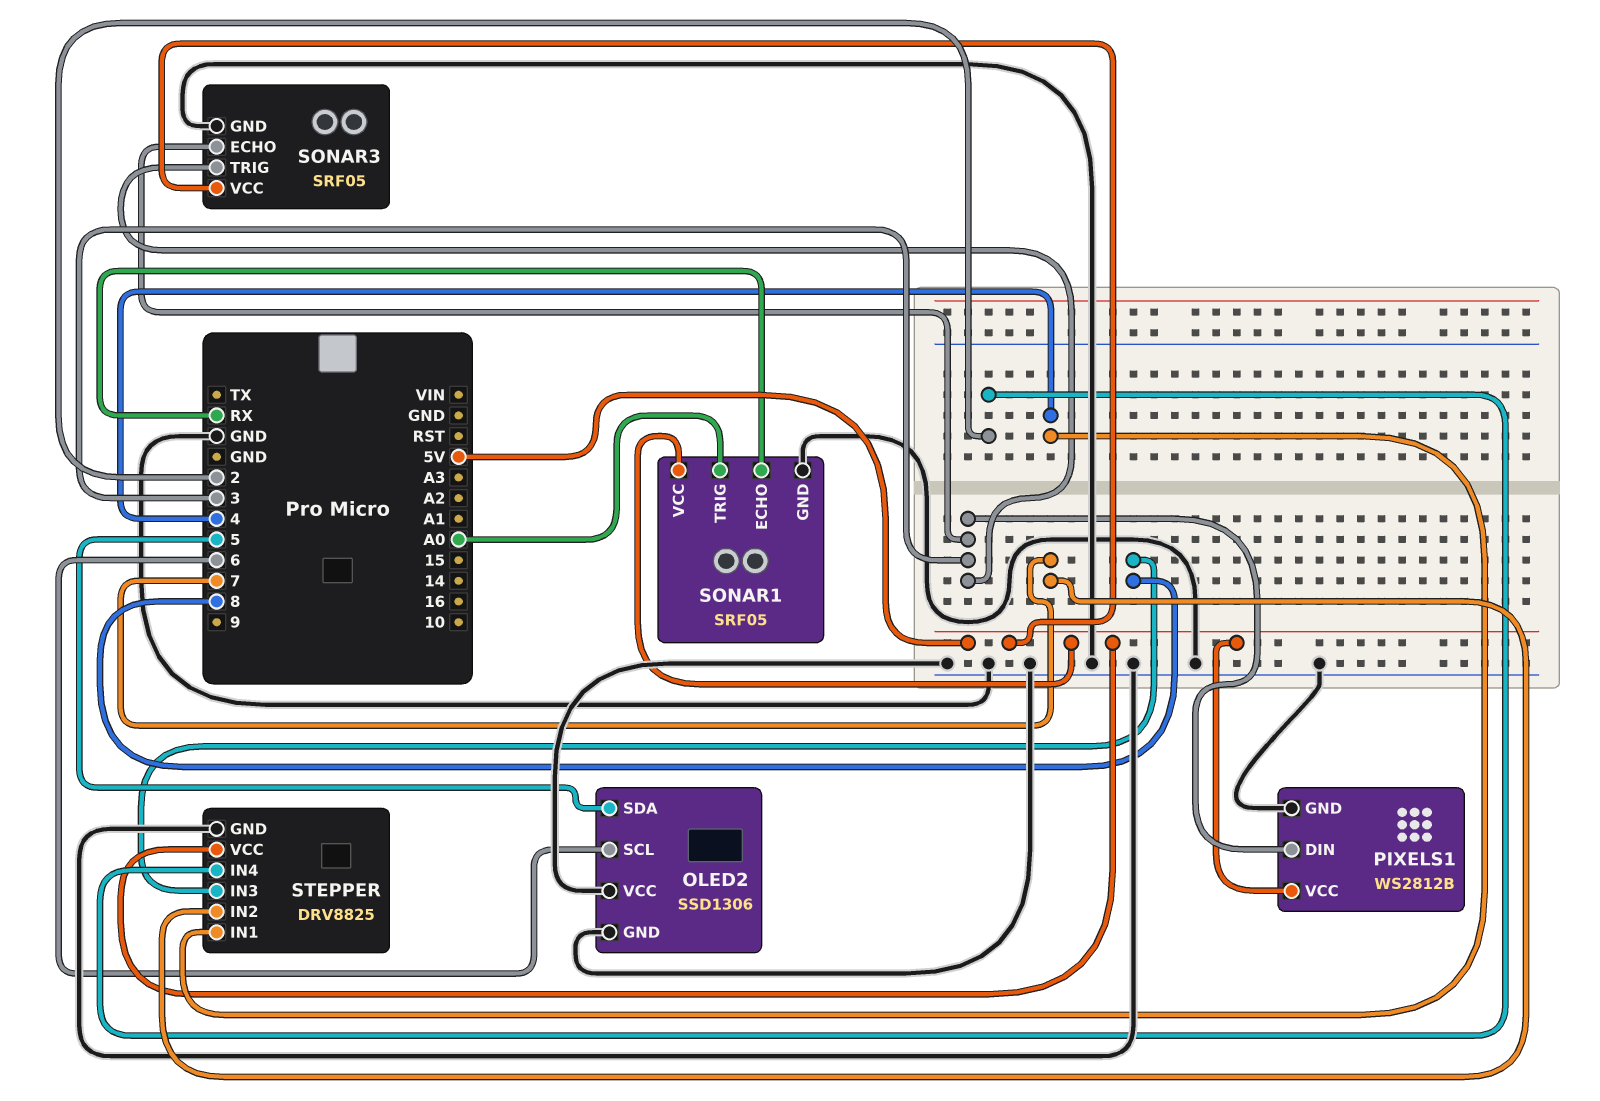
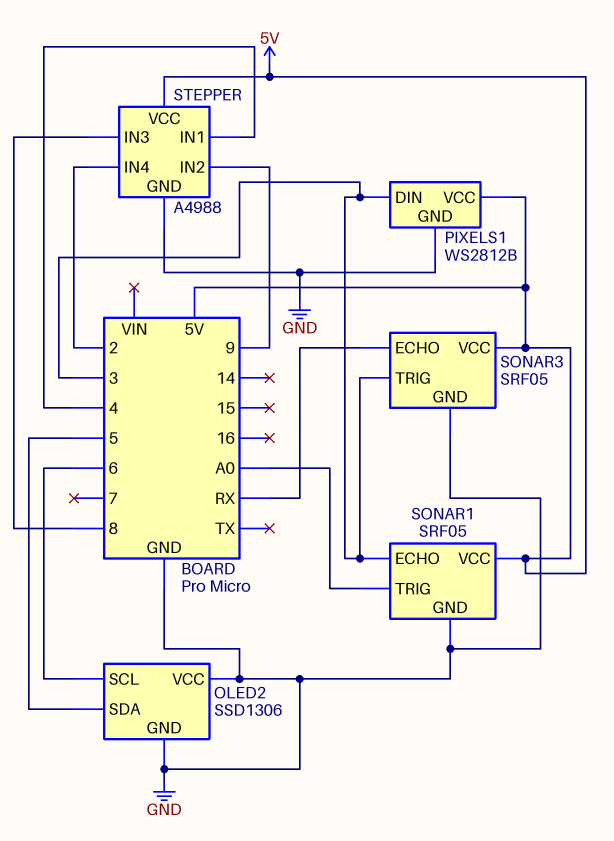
SONAR1 pin ECHO: RX -> 3
SONAR3 pin ECHO: 3 -> RX
STEPPER: DRV8825 -> A4988
STEPPER pin IN2: 7 -> 9

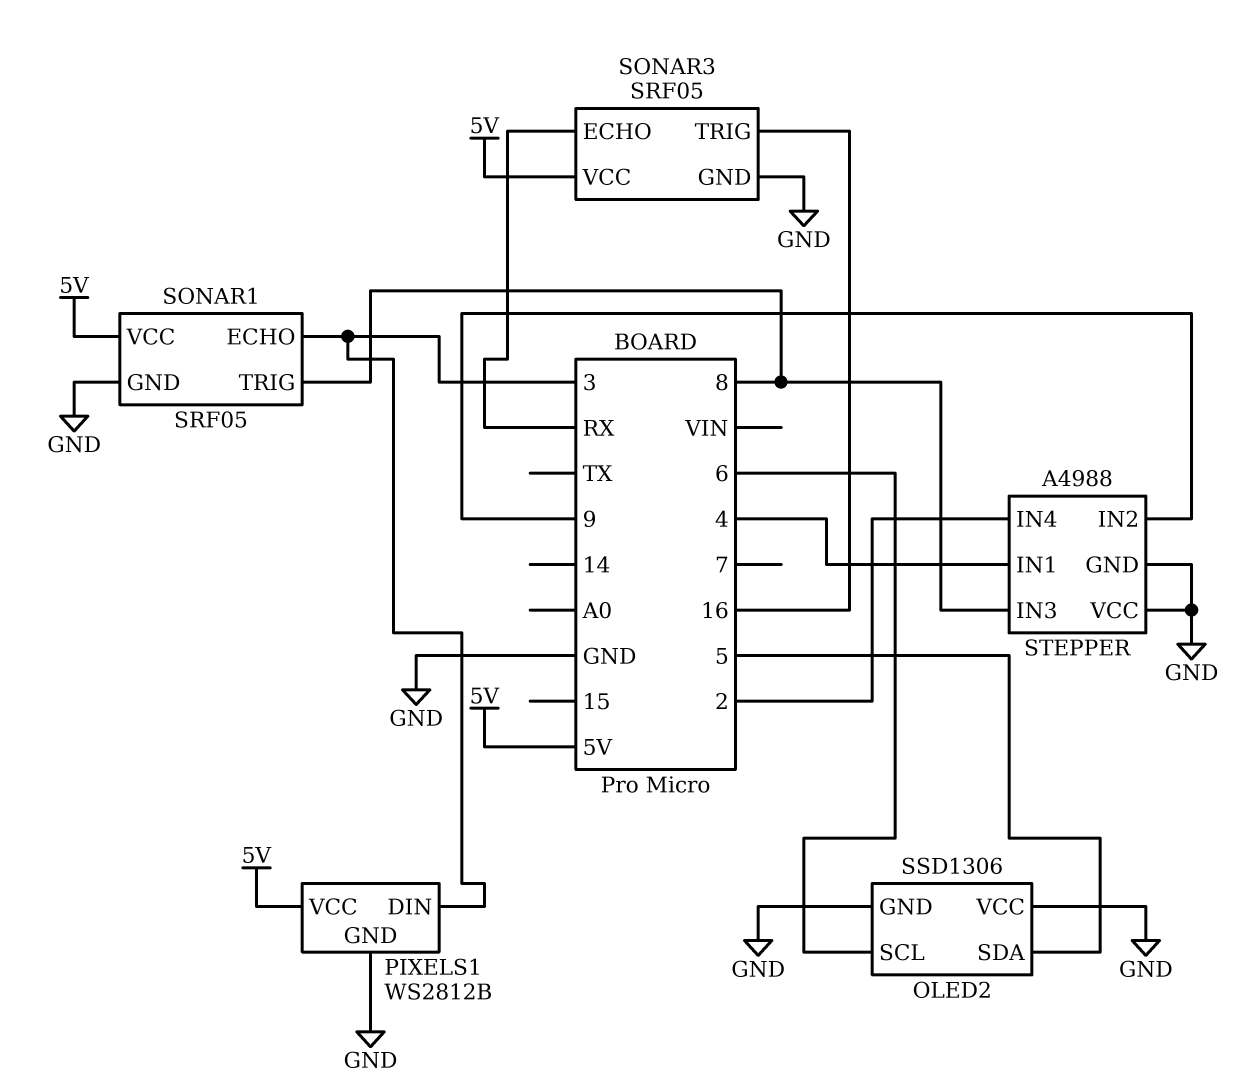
SONAR1 pin TRIG: A0 -> 8
SONAR3 pin TRIG: 3 -> 16
STEPPER pin VCC: 5V -> GND

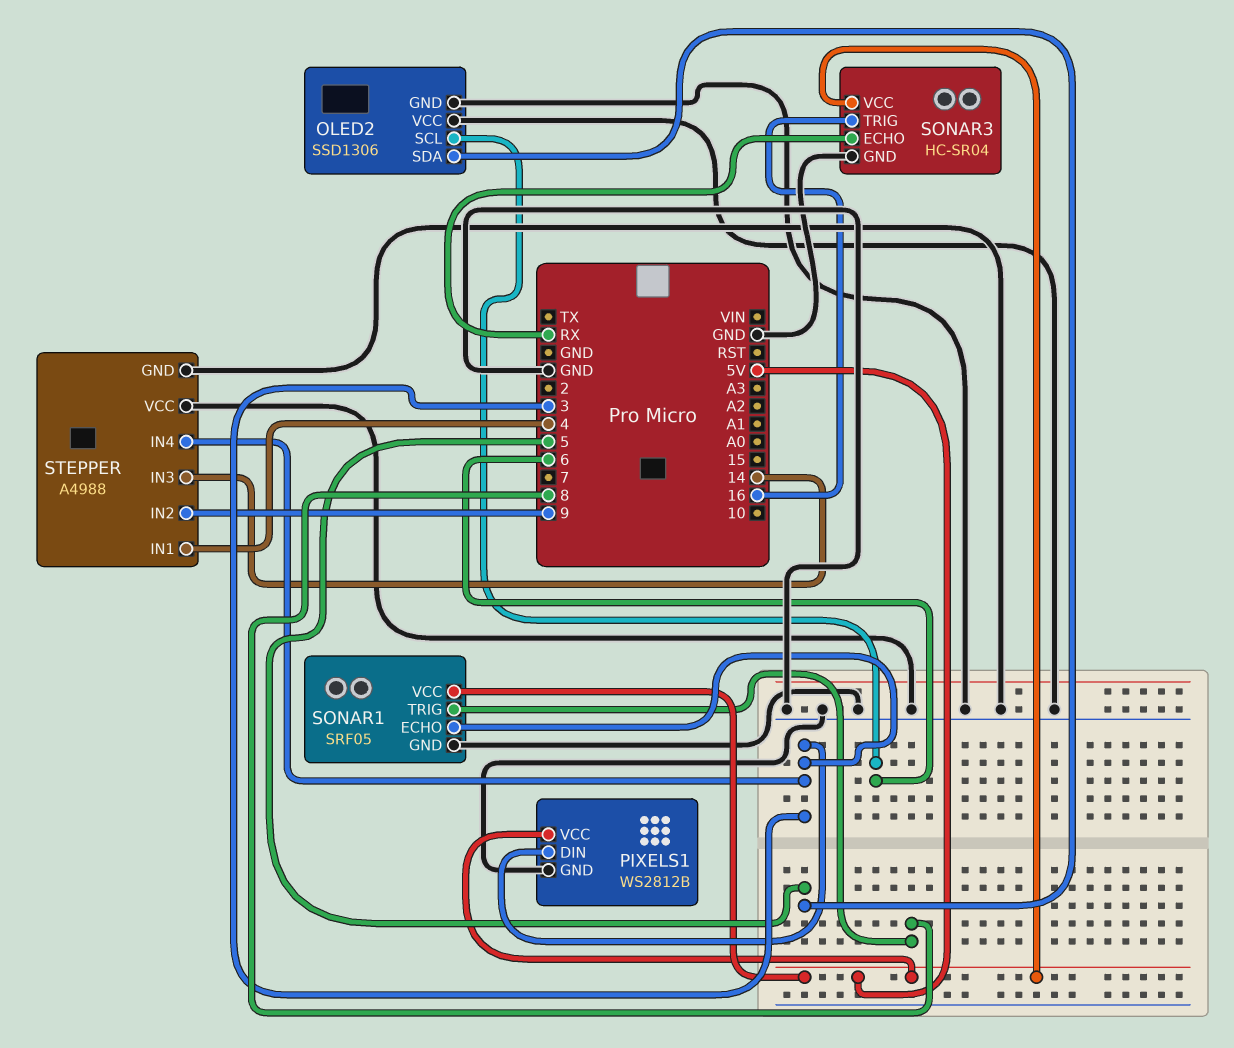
SONAR3: SRF05 -> HC-SR04
STEPPER pin IN3: 8 -> 14
STEPPER pin IN4: 2 -> 3

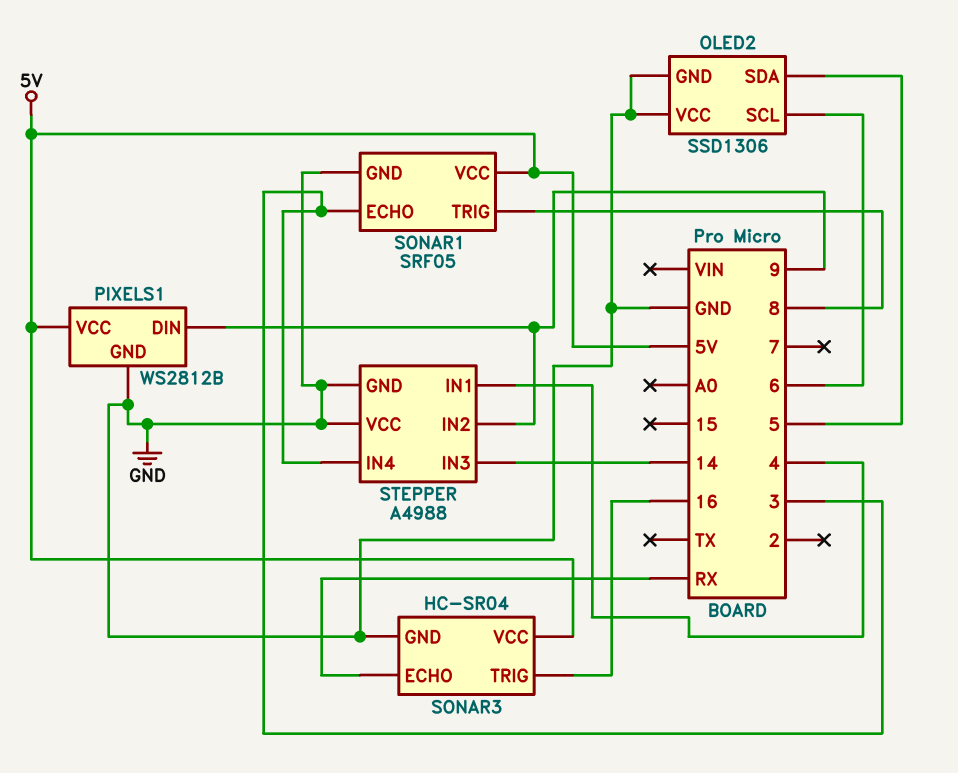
PIXELS1 pin DIN: 3 -> 9

